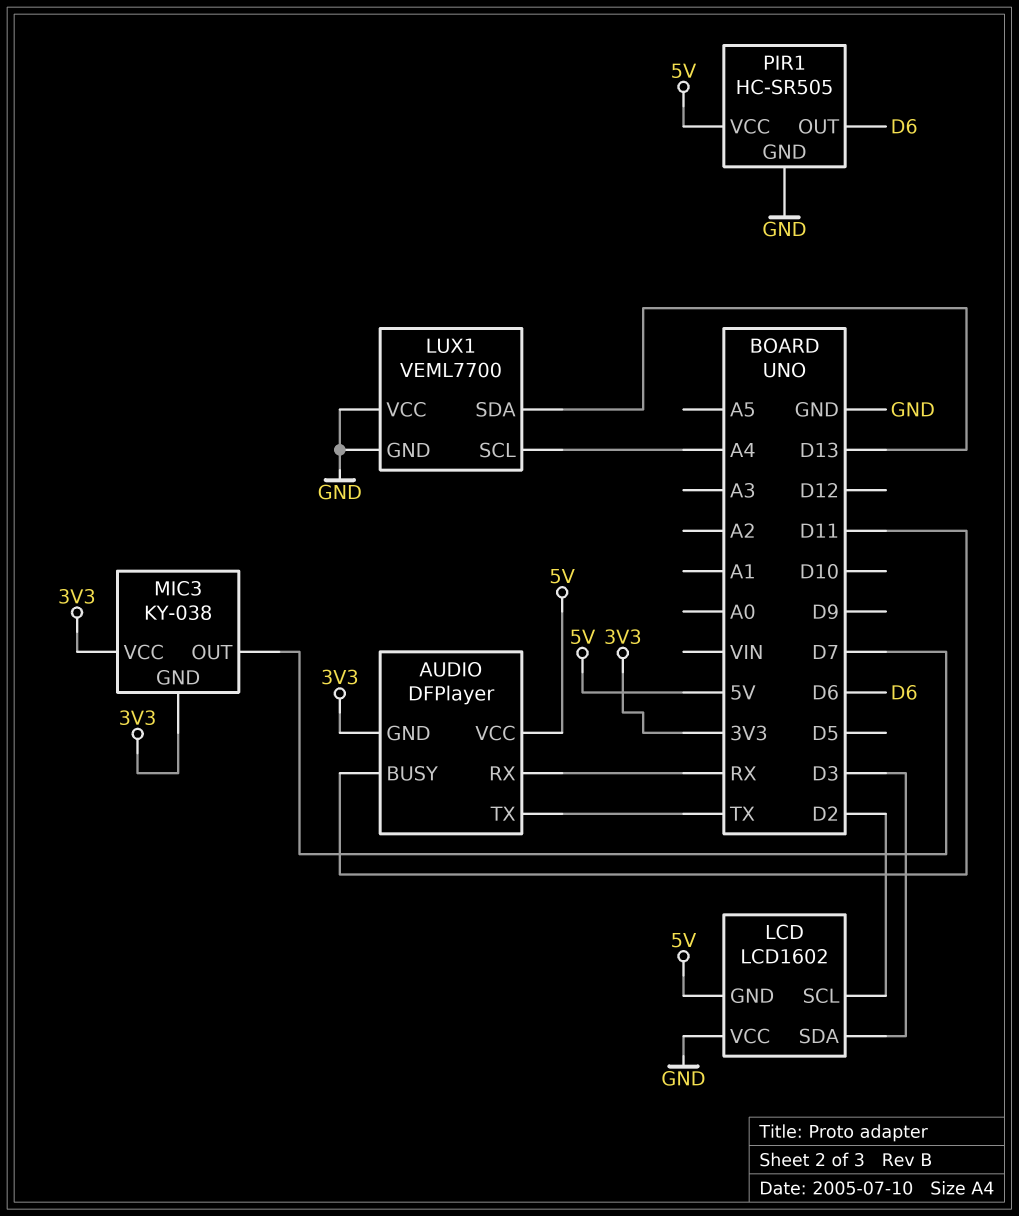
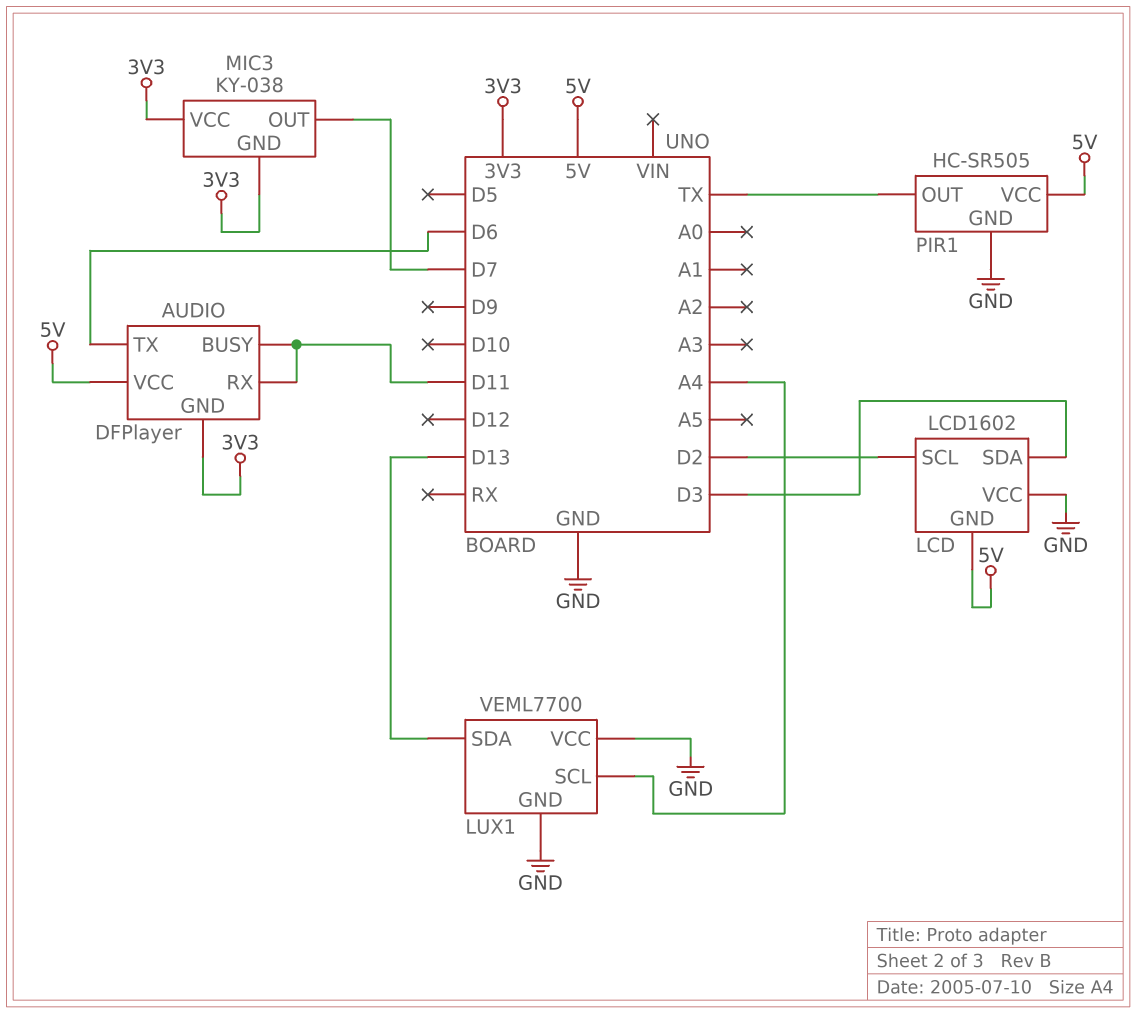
AUDIO pin RX: RX -> D11
AUDIO pin TX: TX -> D6
PIR1 pin OUT: D6 -> TX

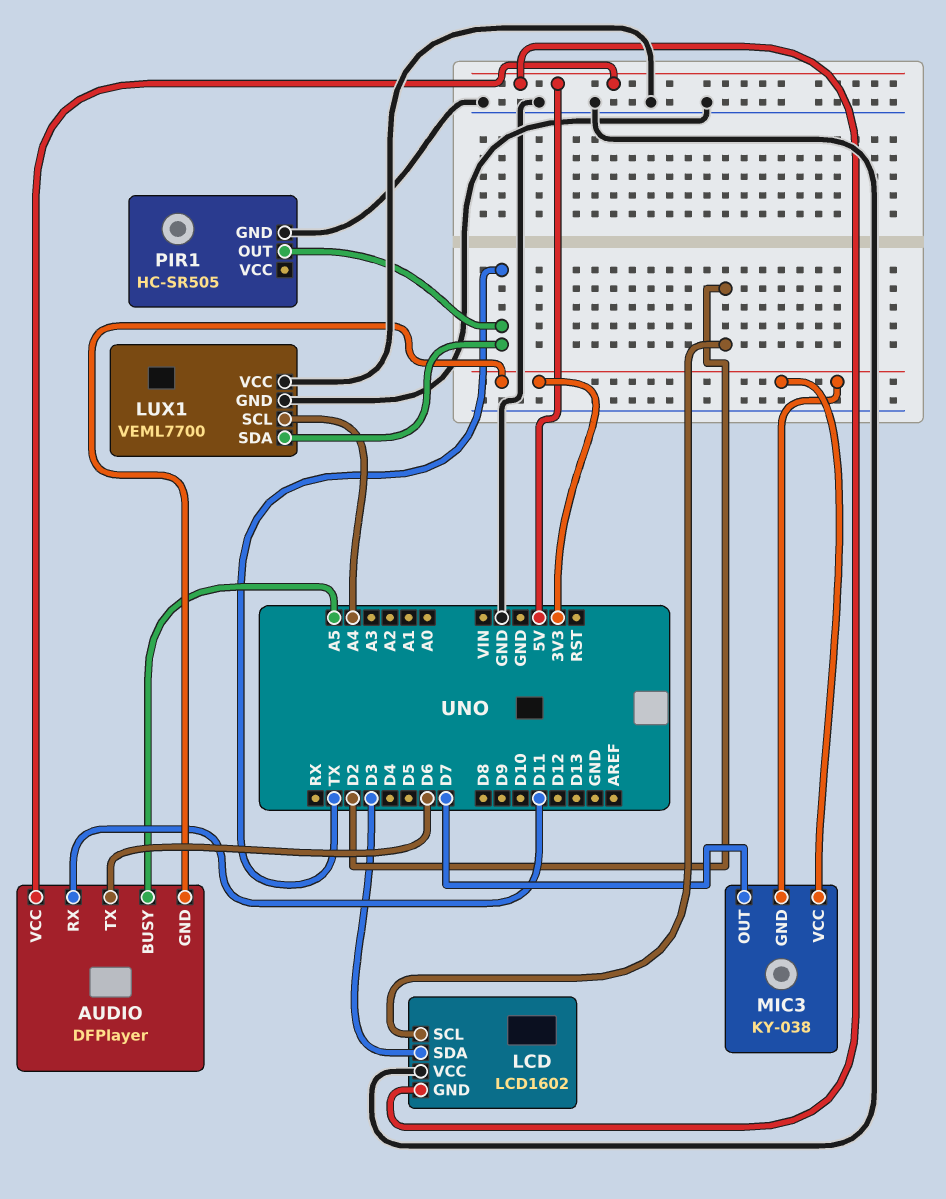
AUDIO pin BUSY: D11 -> A5
LUX1 pin SDA: D13 -> TX
PIR1 pin VCC: 5V -> none

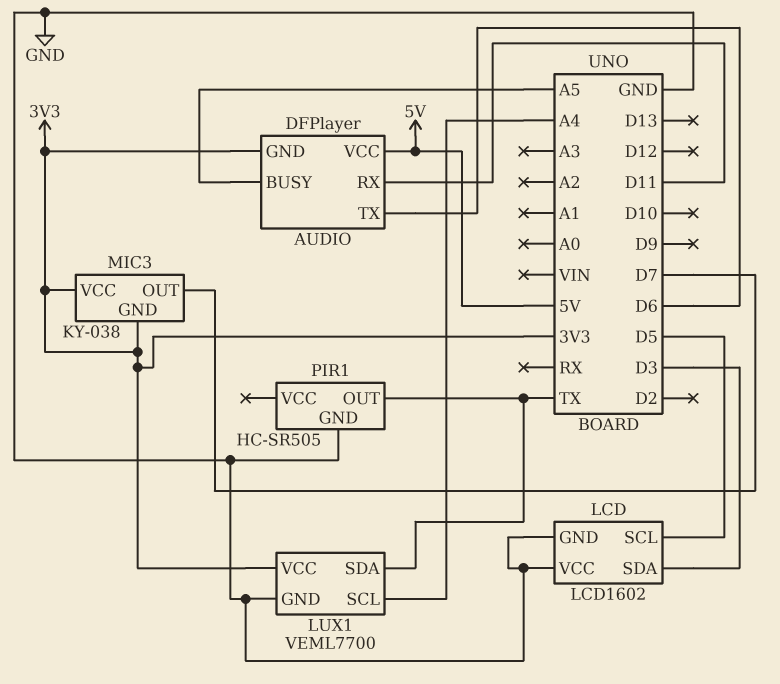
LCD pin GND: 5V -> GND
LCD pin SCL: D2 -> D5
LUX1 pin VCC: GND -> 3V3

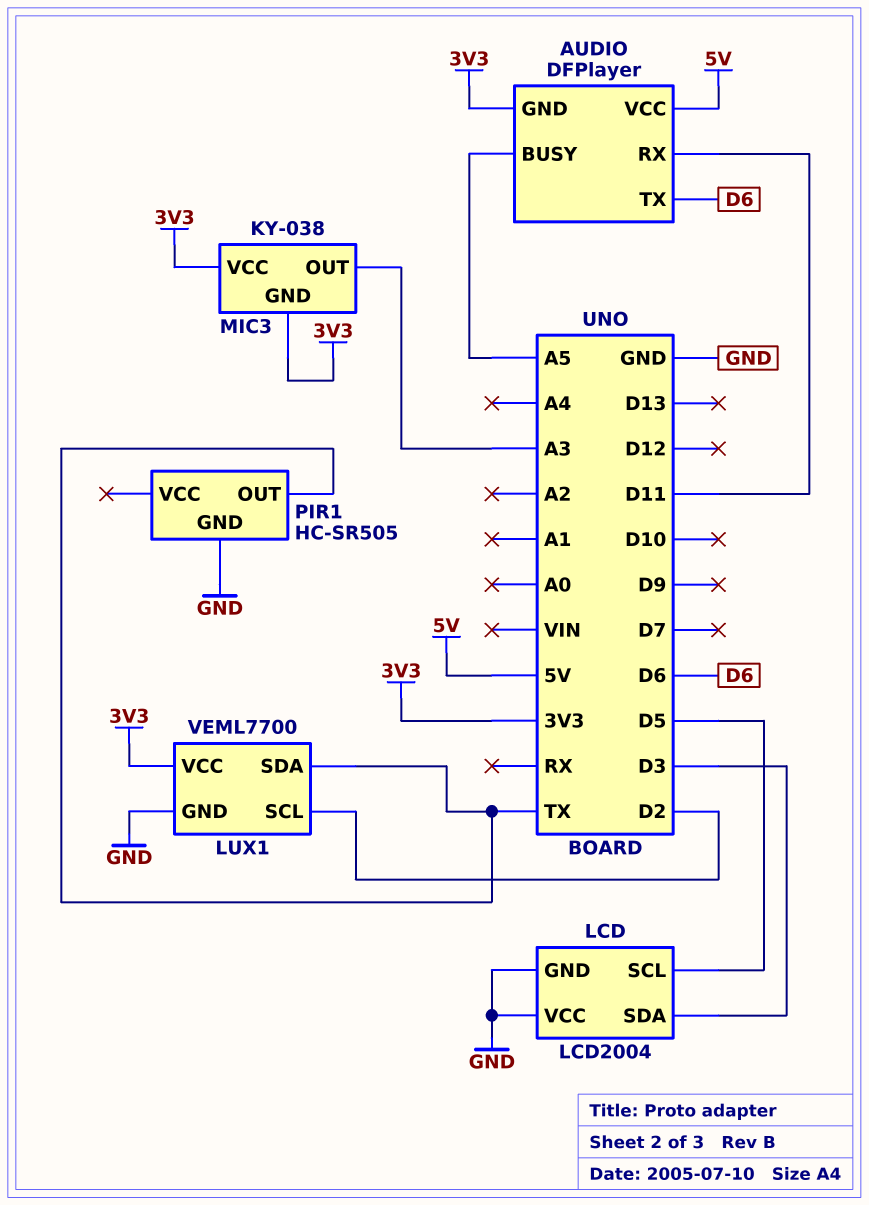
LCD: LCD1602 -> LCD2004
LUX1 pin SCL: A4 -> D2
MIC3 pin OUT: D7 -> A3

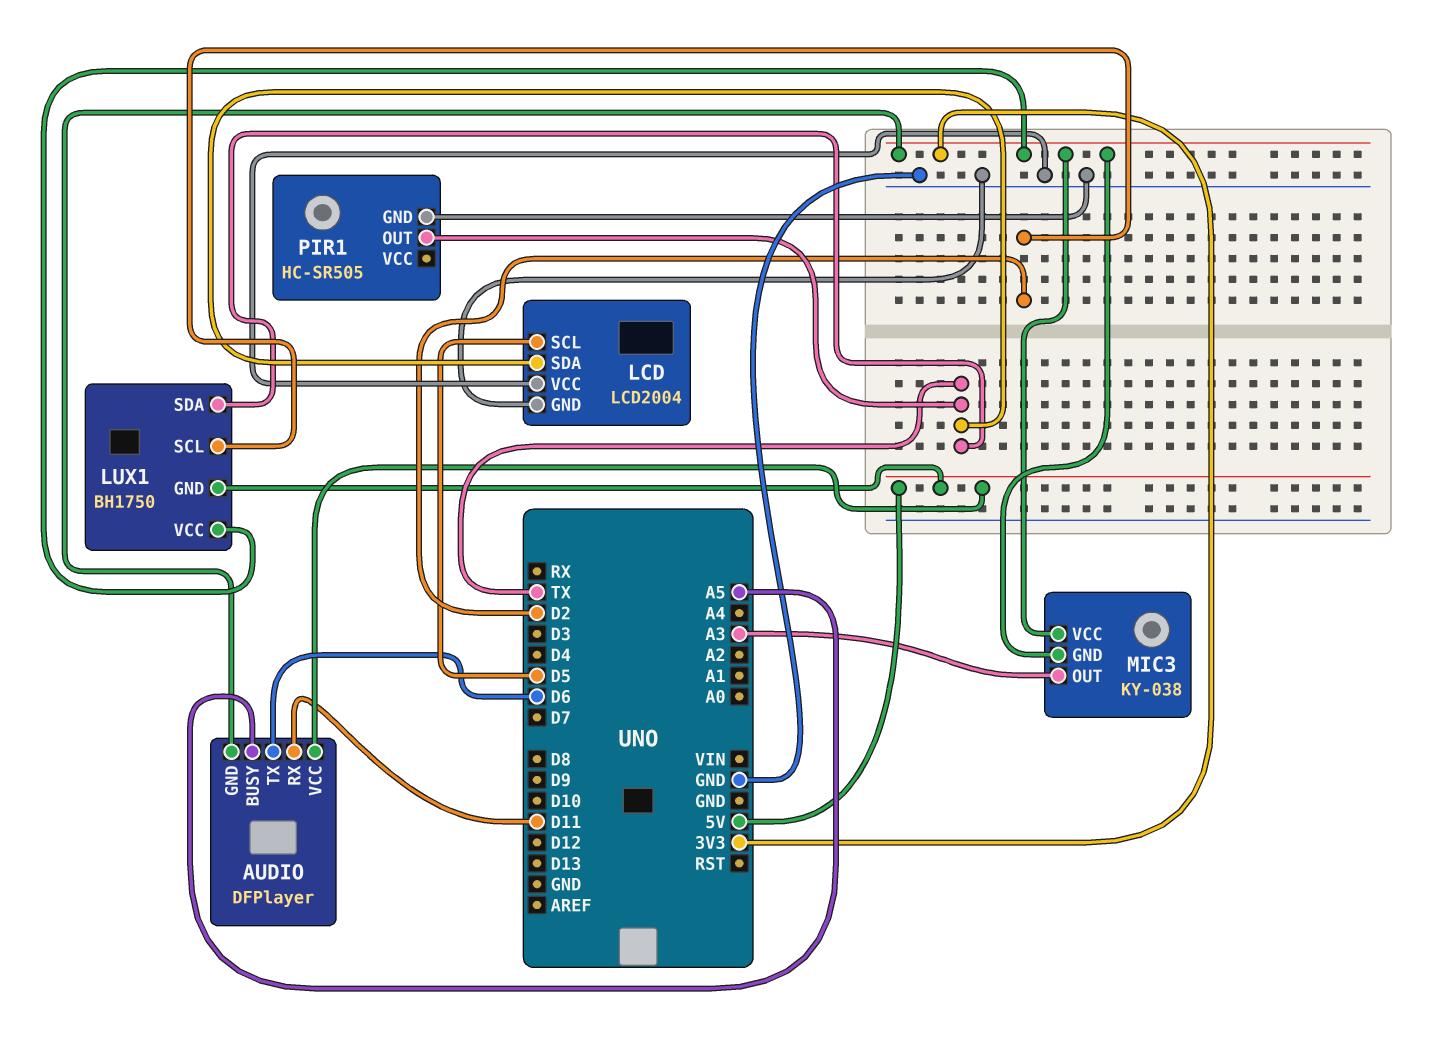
LCD pin SDA: D3 -> TX
LUX1: VEML7700 -> BH1750
LUX1 pin GND: GND -> 5V

